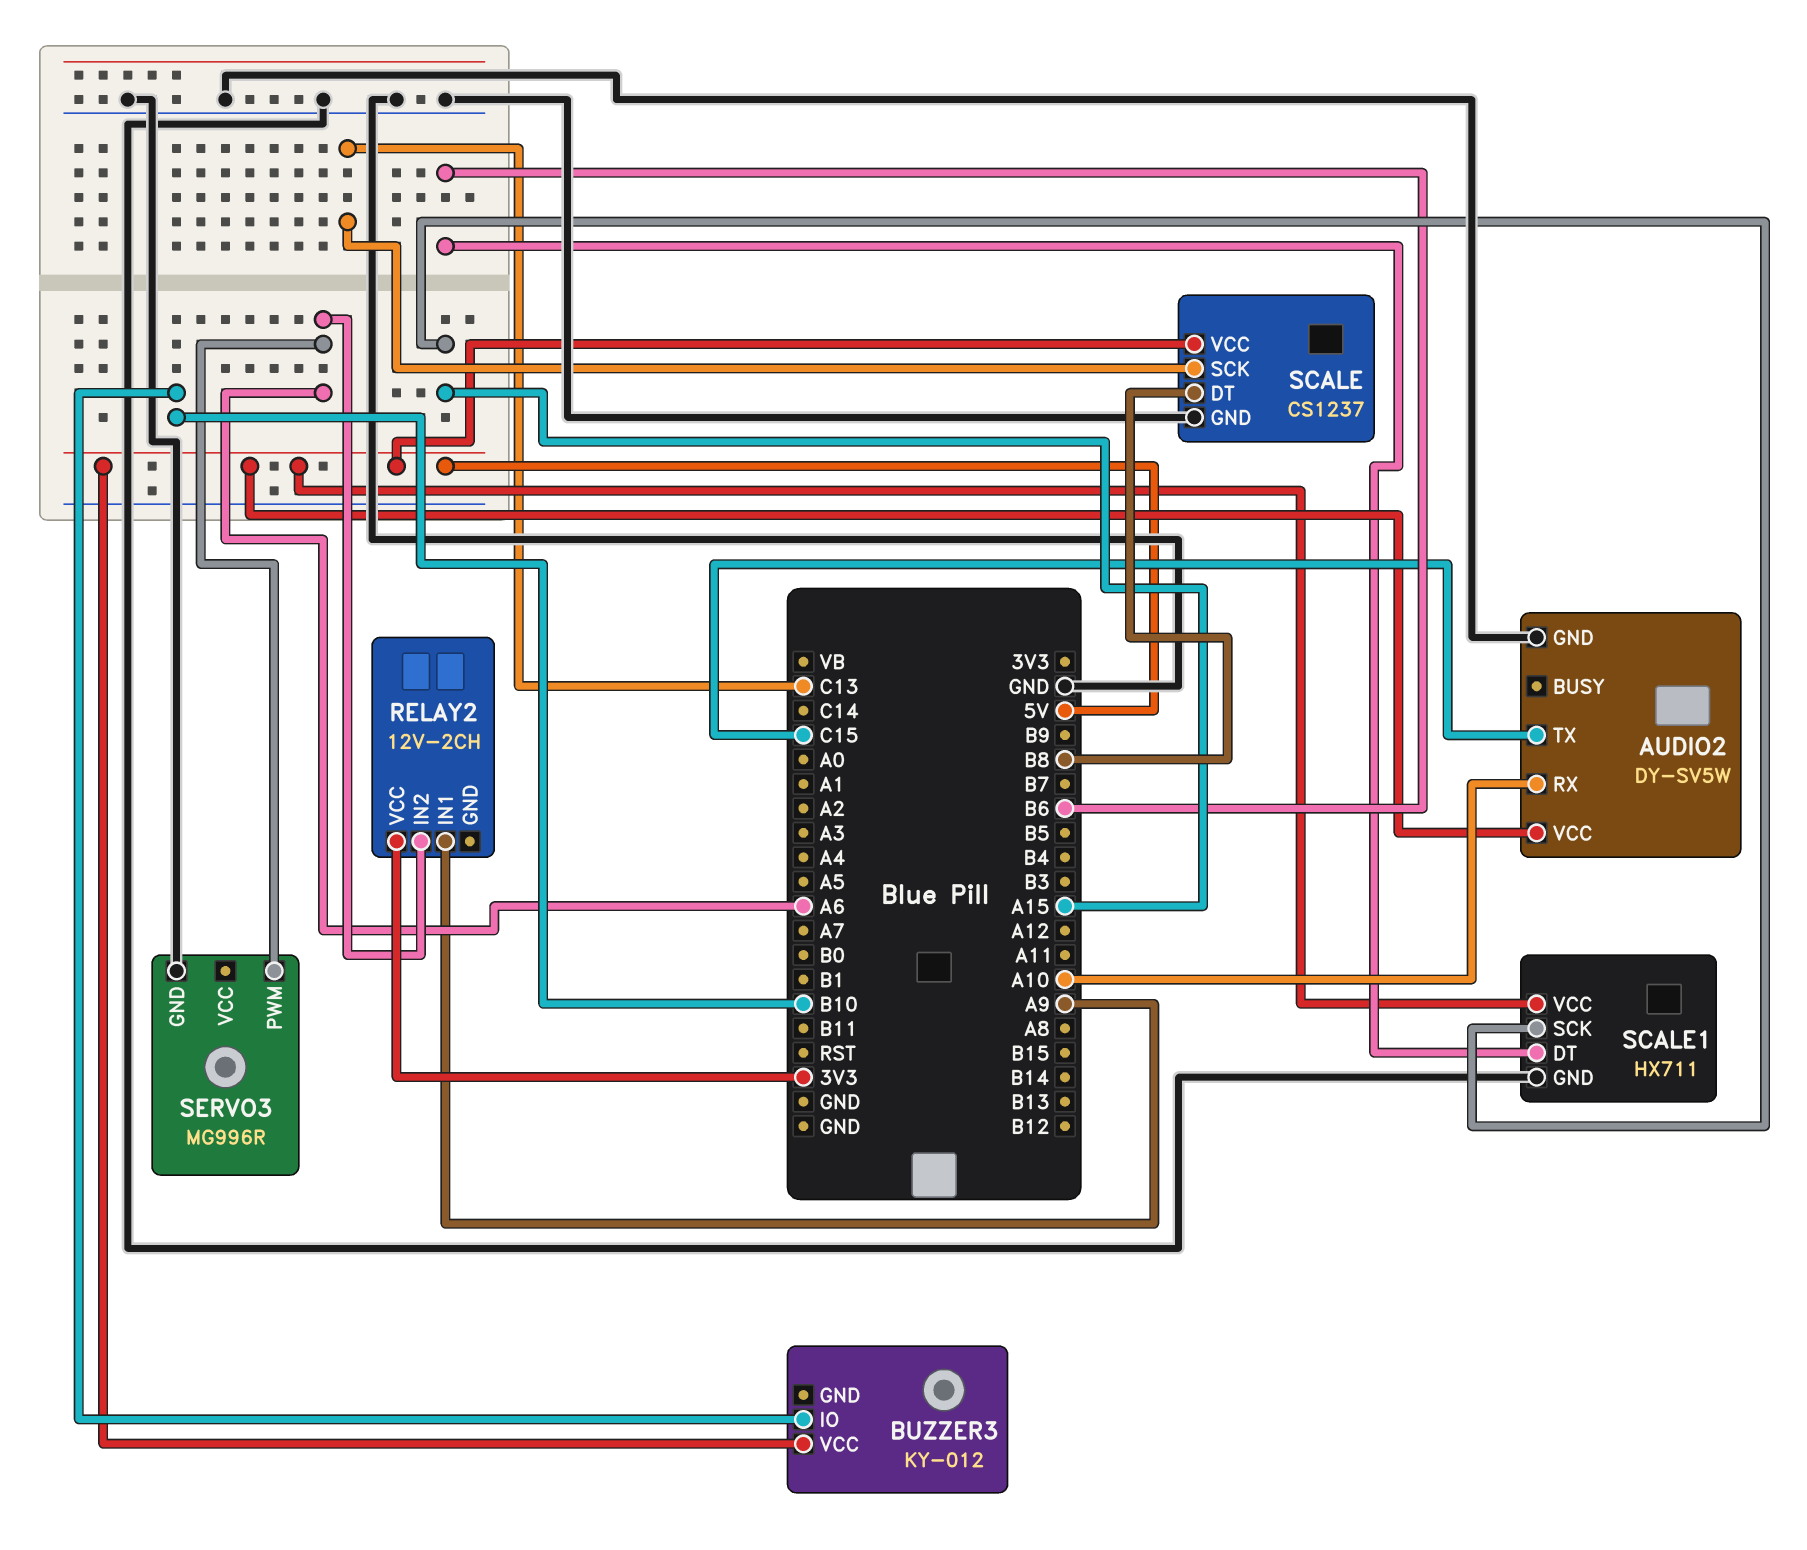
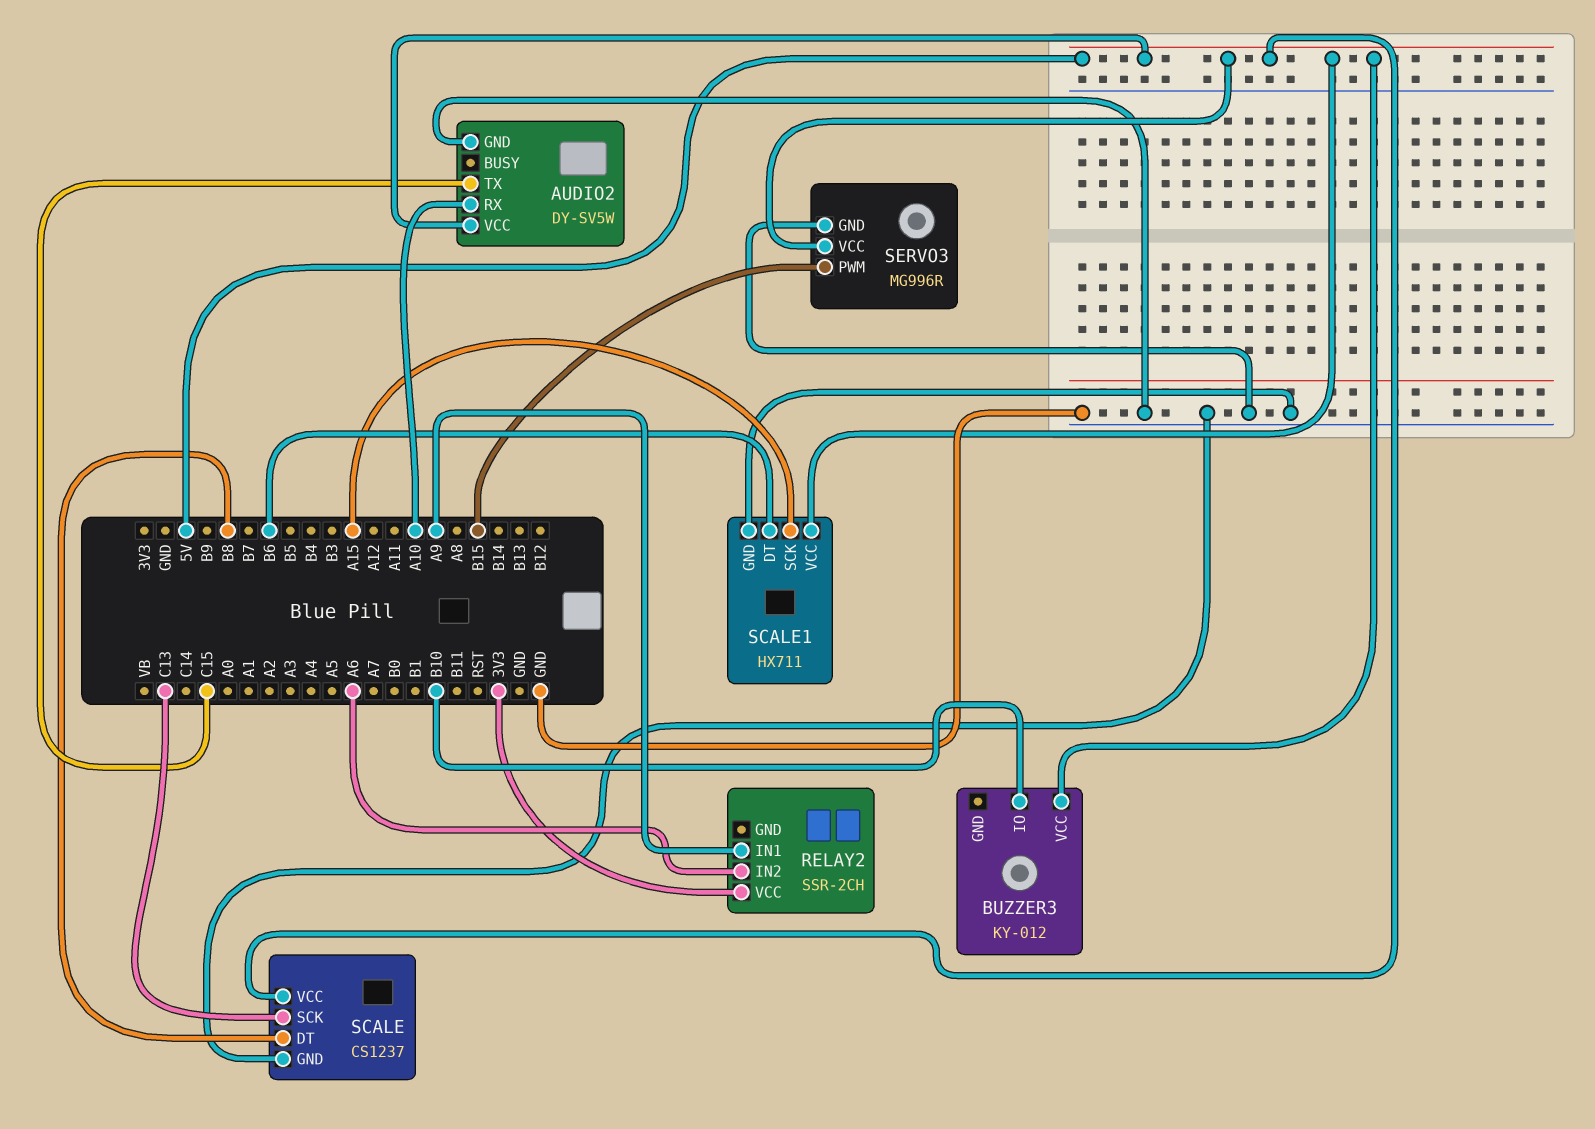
RELAY2: 12V-2CH -> SSR-2CH
SERVO3 pin PWM: A6 -> B15
SERVO3 pin VCC: none -> 5V

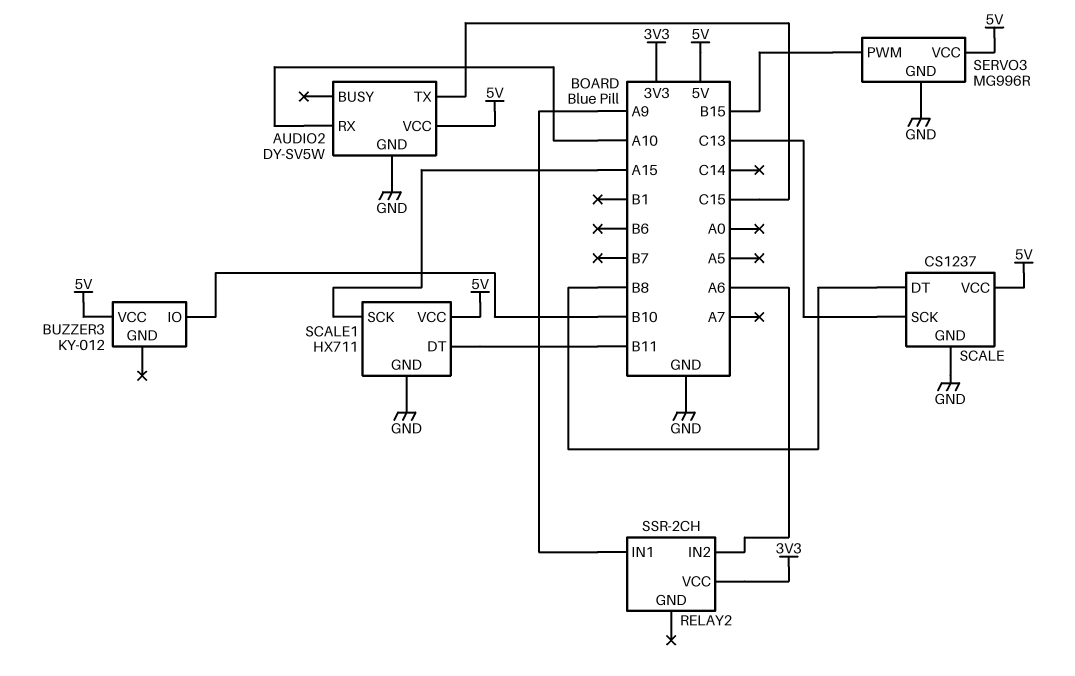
SCALE1 pin DT: B6 -> B11

